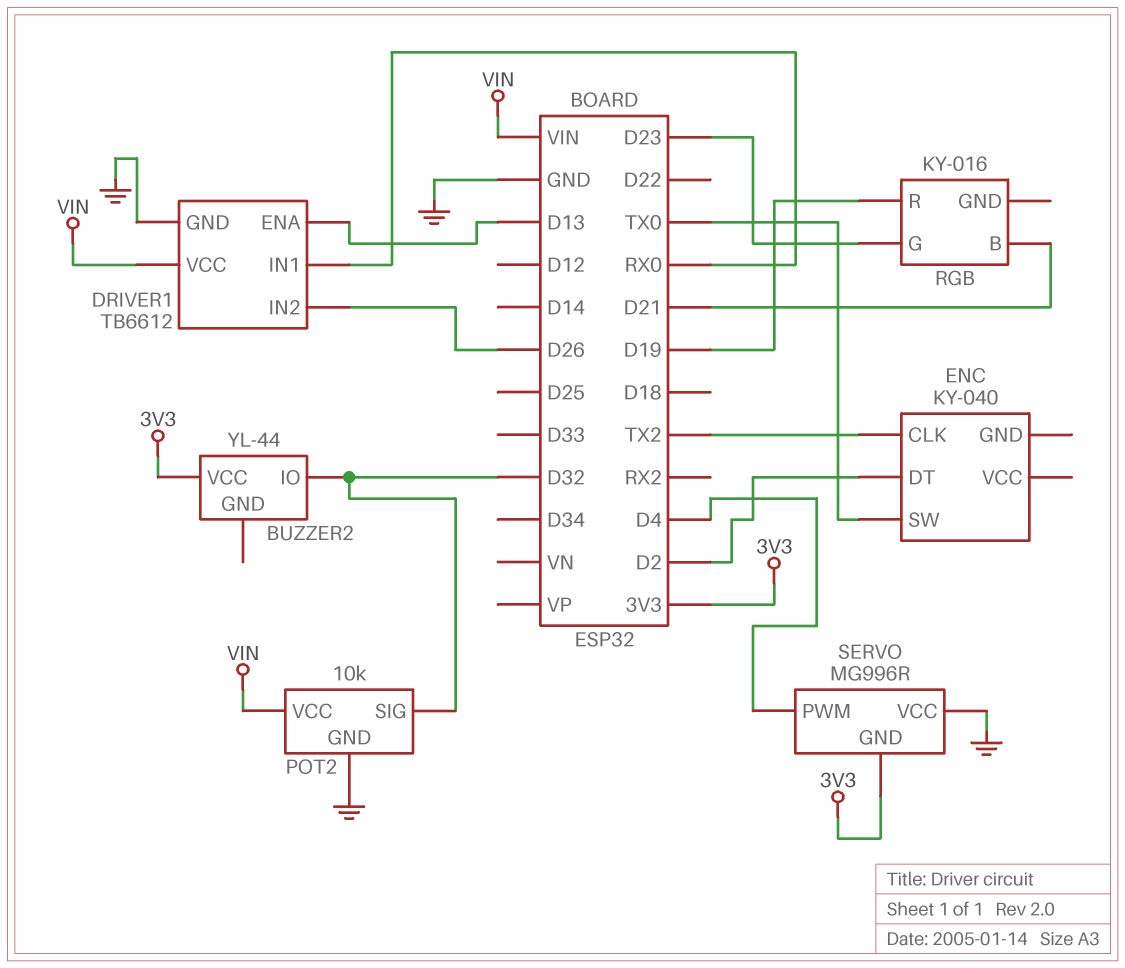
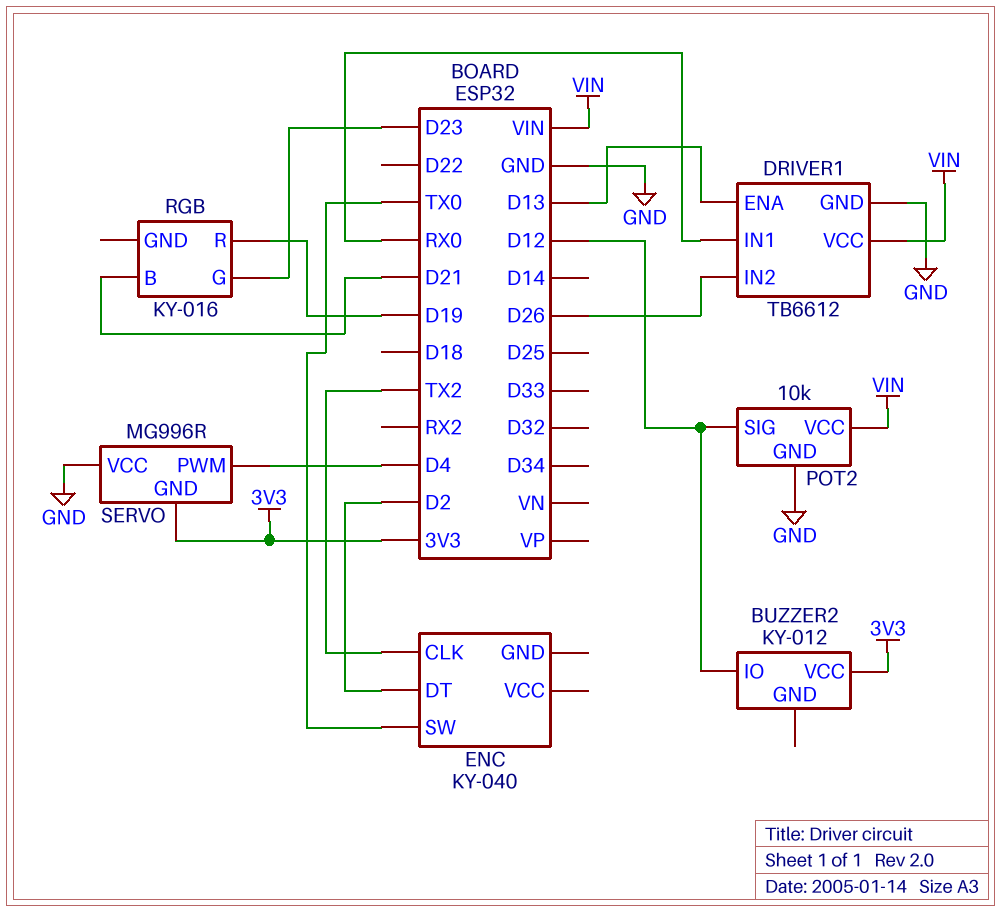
BUZZER2: YL-44 -> KY-012
BUZZER2 pin IO: D32 -> D12
POT2 pin SIG: D32 -> D12

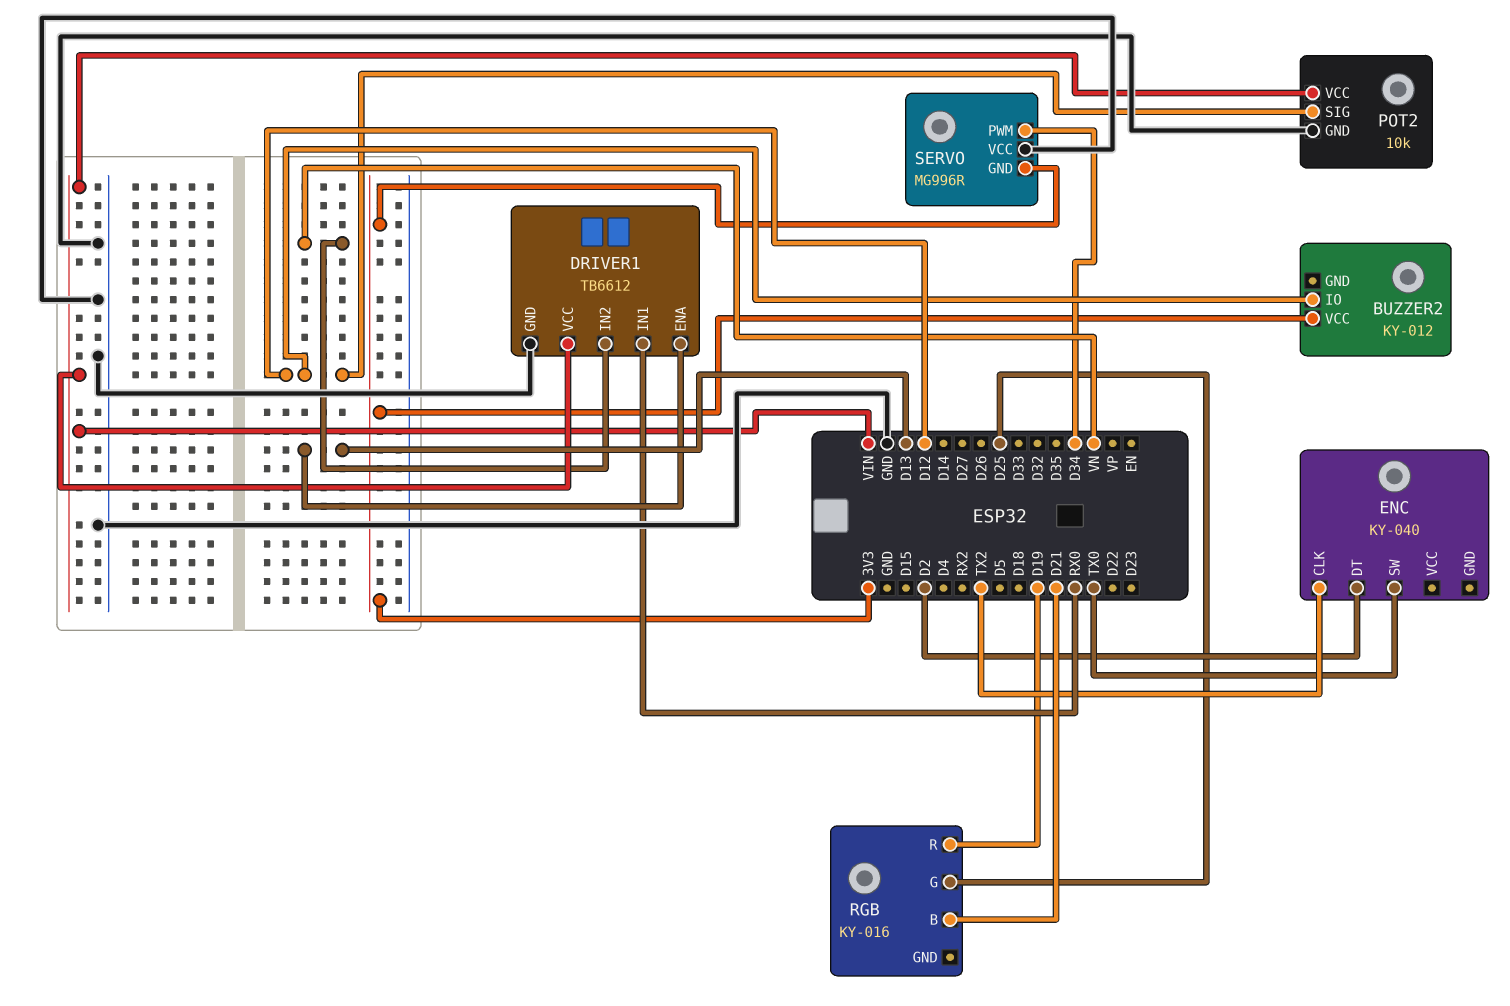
DRIVER1 pin IN2: D26 -> VN
RGB pin G: D23 -> D25
SERVO pin PWM: D4 -> D34

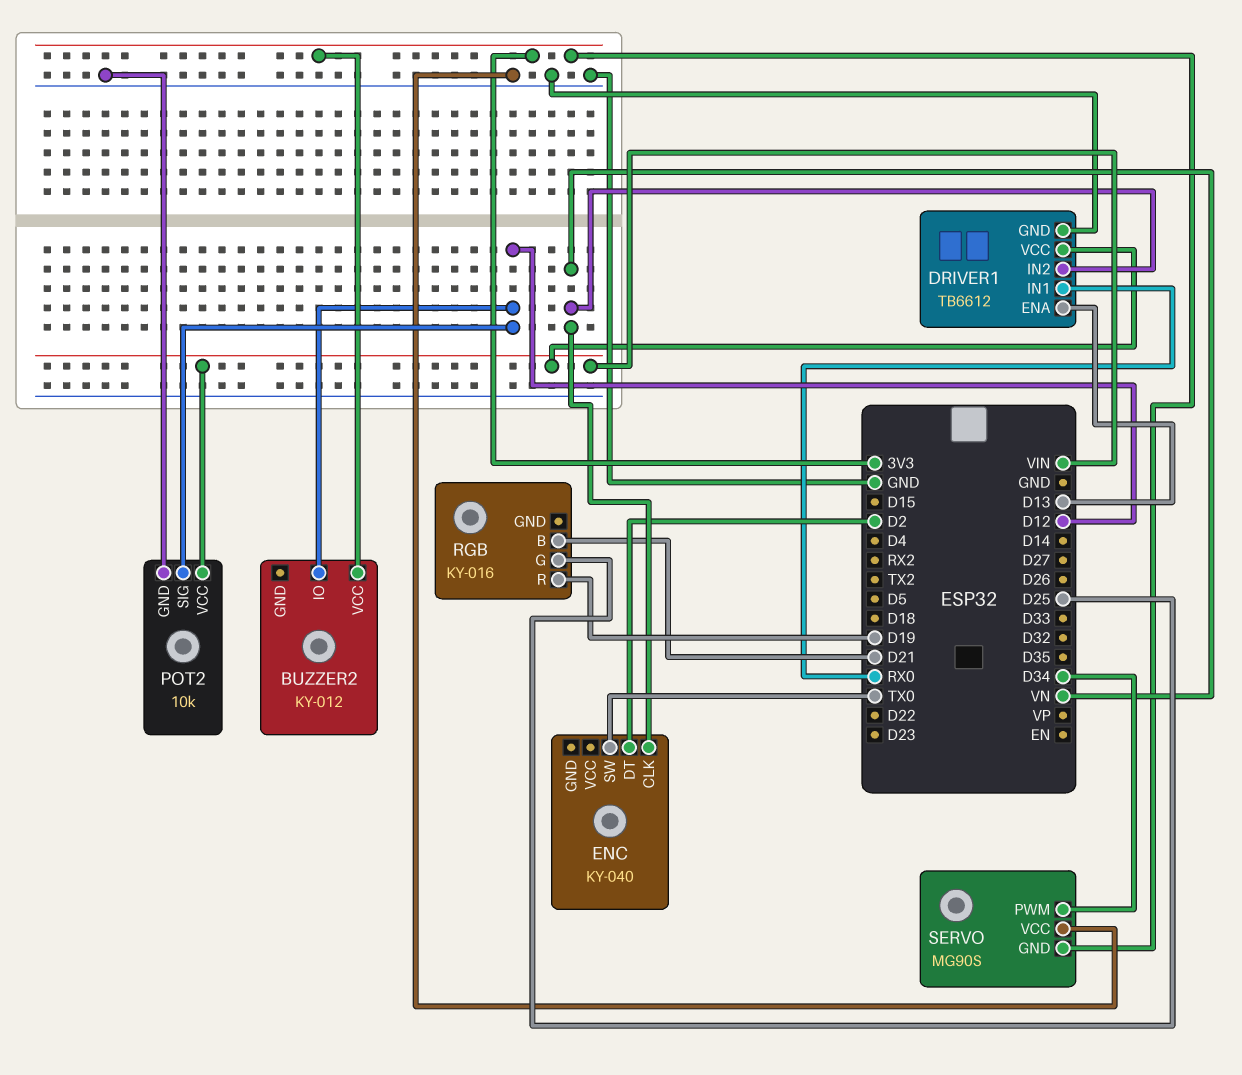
ENC pin CLK: TX2 -> VN
SERVO: MG996R -> MG90S

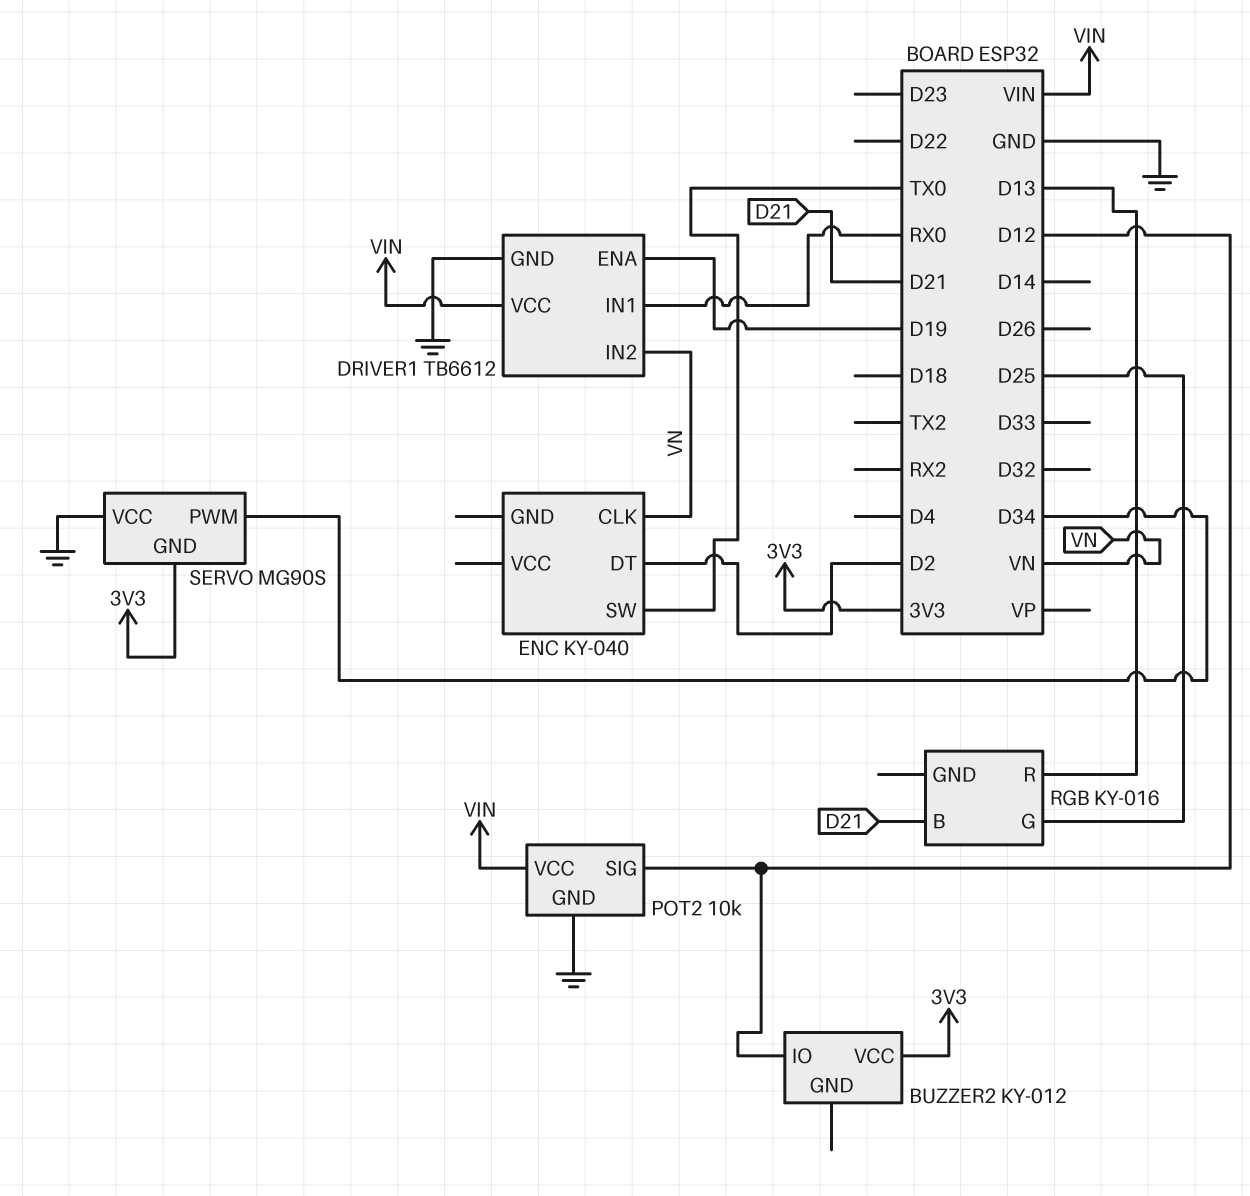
DRIVER1 pin ENA: D13 -> D19
RGB pin R: D19 -> D13

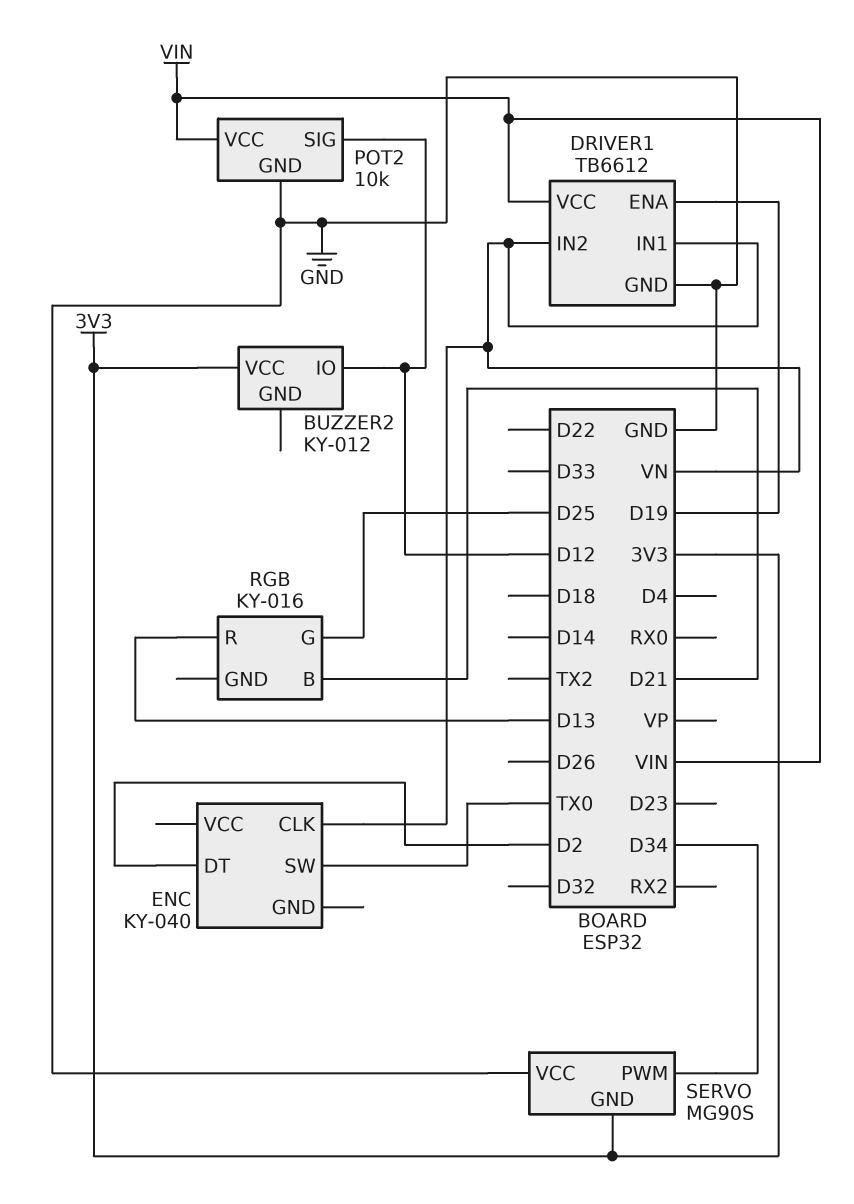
DRIVER1 pin IN1: RX0 -> VN

